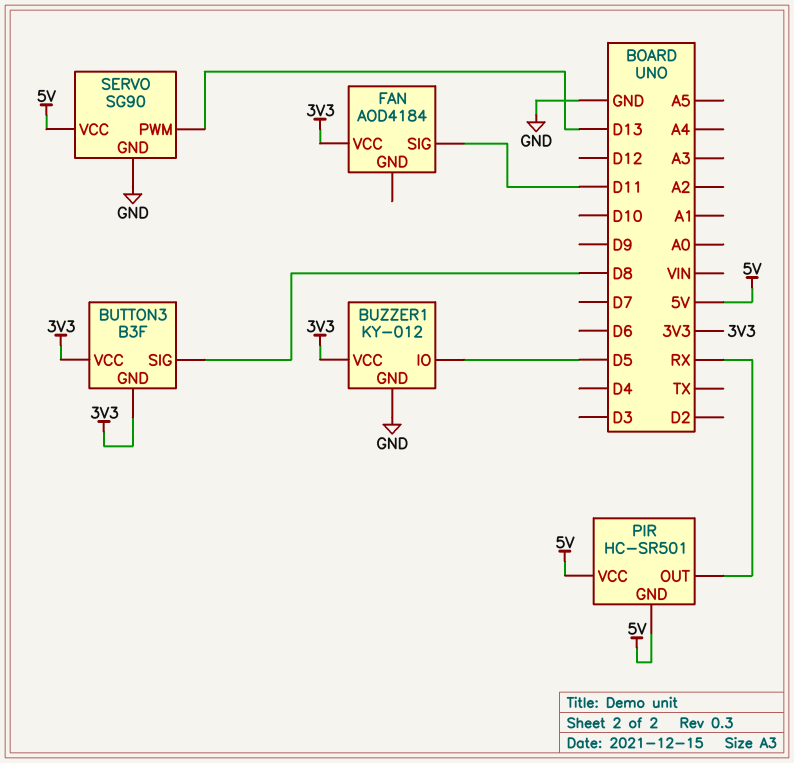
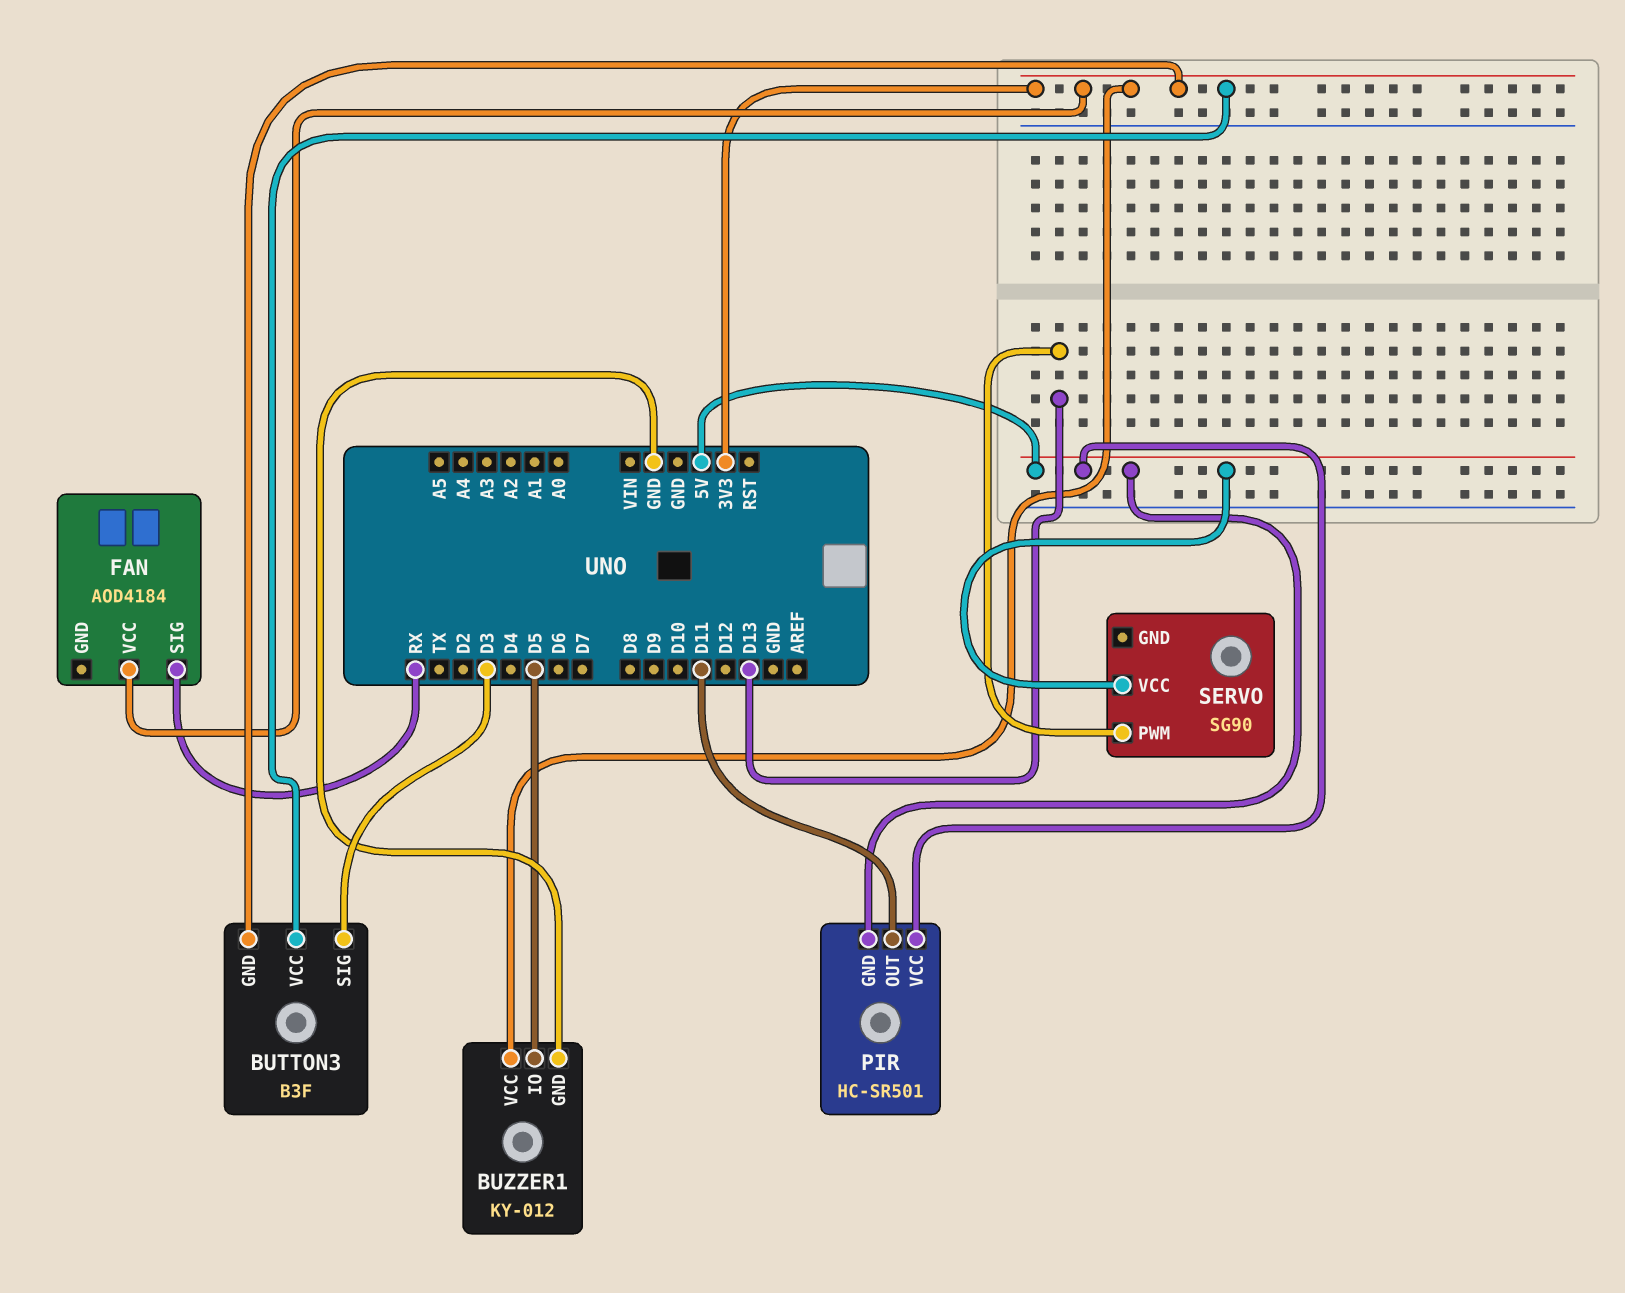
BUTTON3 pin SIG: D8 -> D3
FAN pin SIG: D11 -> RX
PIR pin OUT: RX -> D11
SERVO pin GND: GND -> none

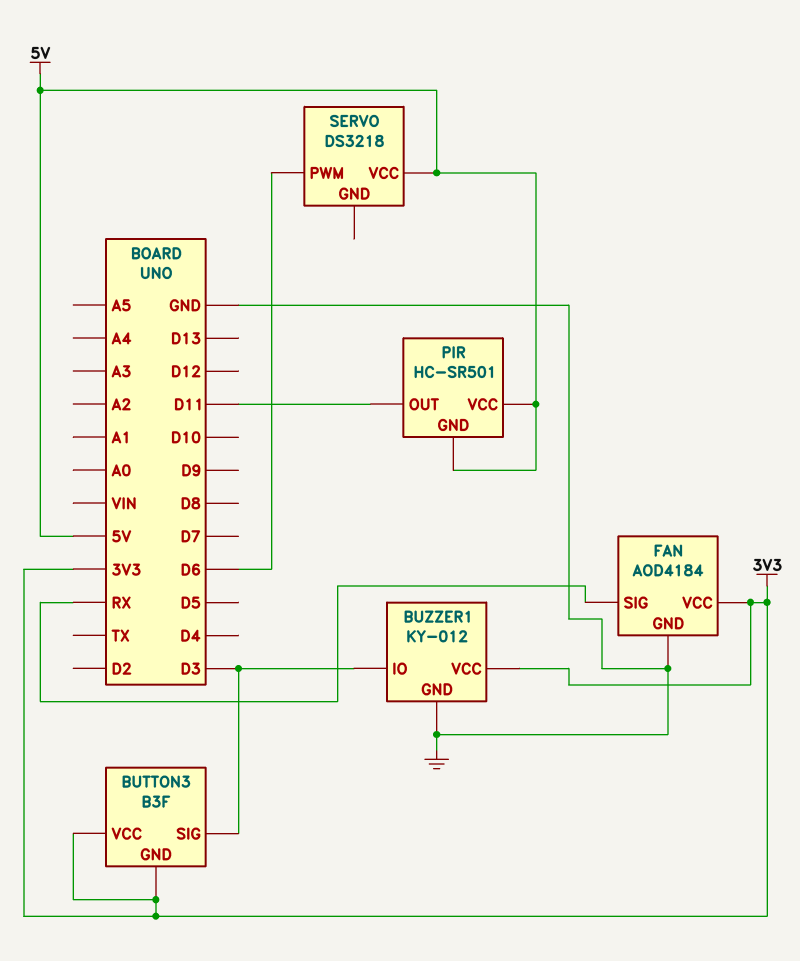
BUZZER1 pin IO: D5 -> D3
FAN pin GND: none -> GND
SERVO: SG90 -> DS3218
SERVO pin PWM: D13 -> D6

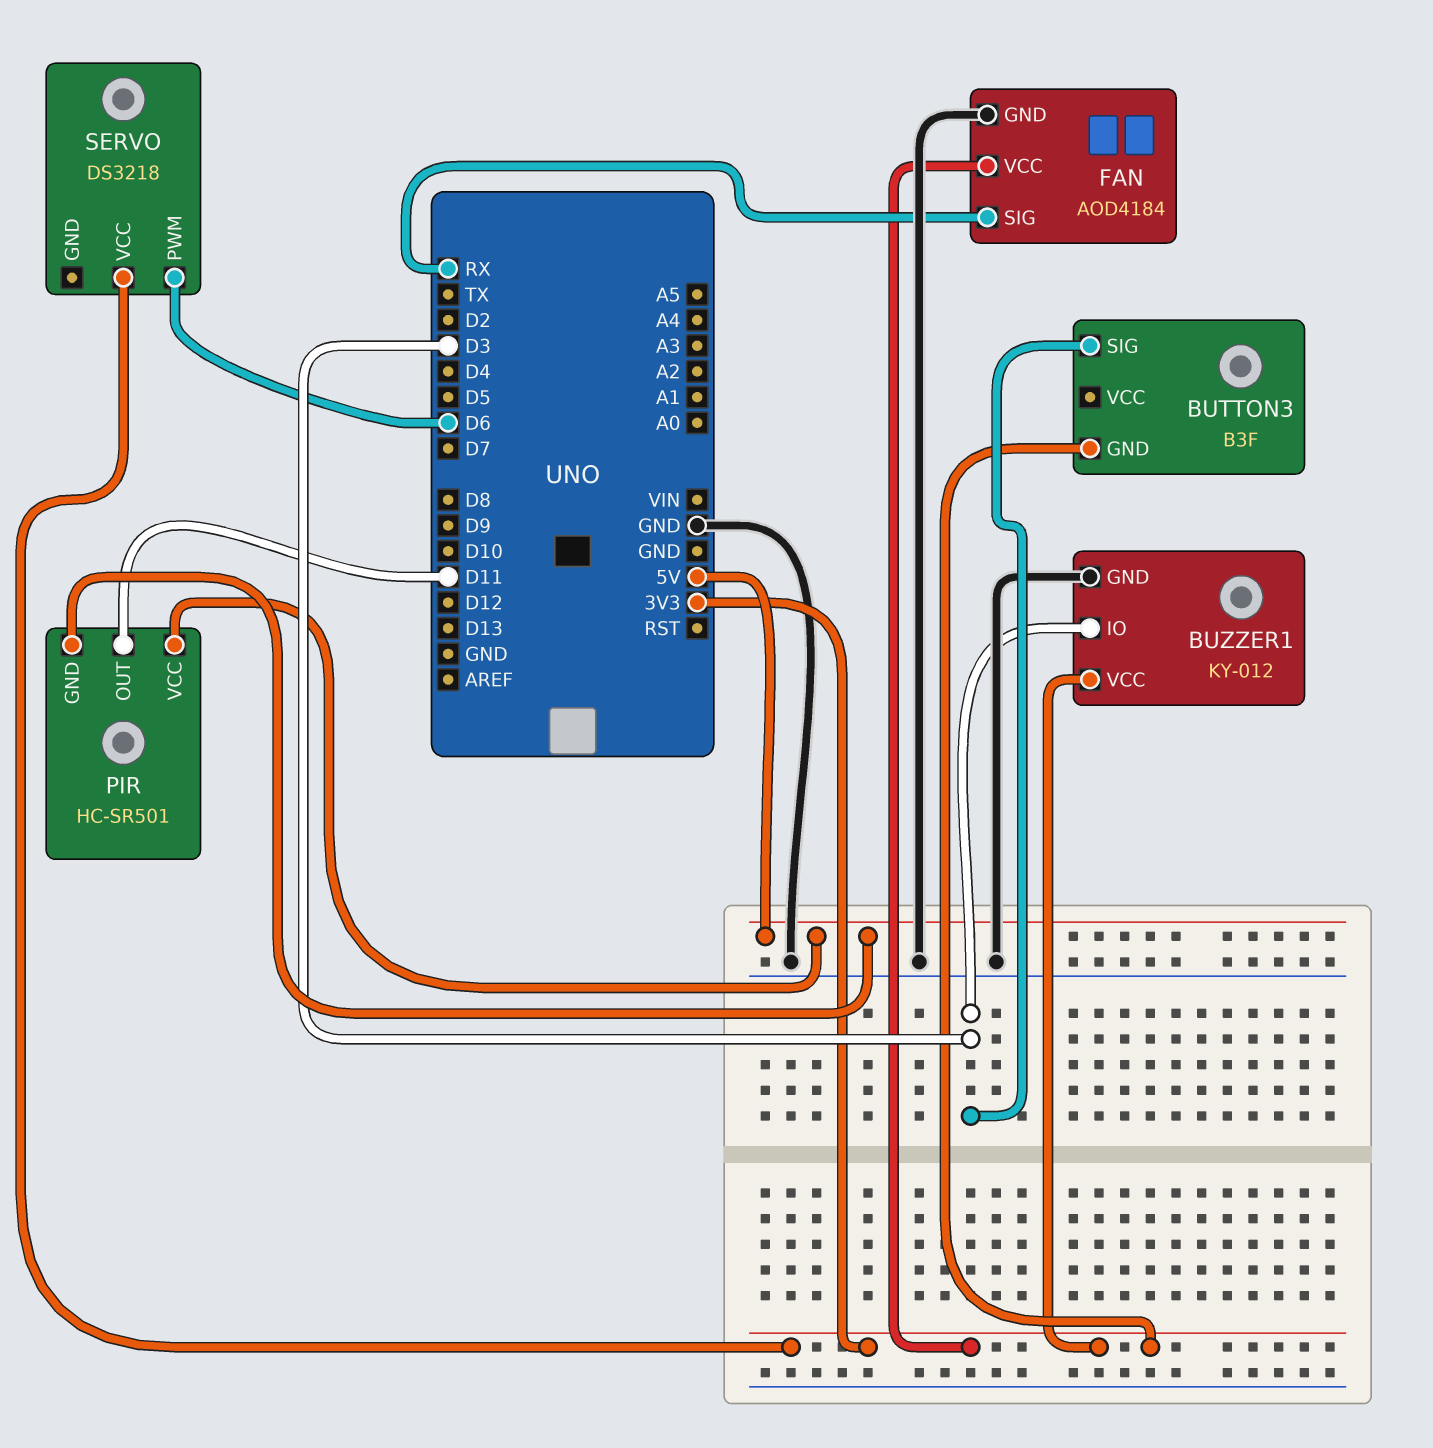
BUTTON3 pin VCC: 3V3 -> none
SERVO pin VCC: 5V -> 3V3

